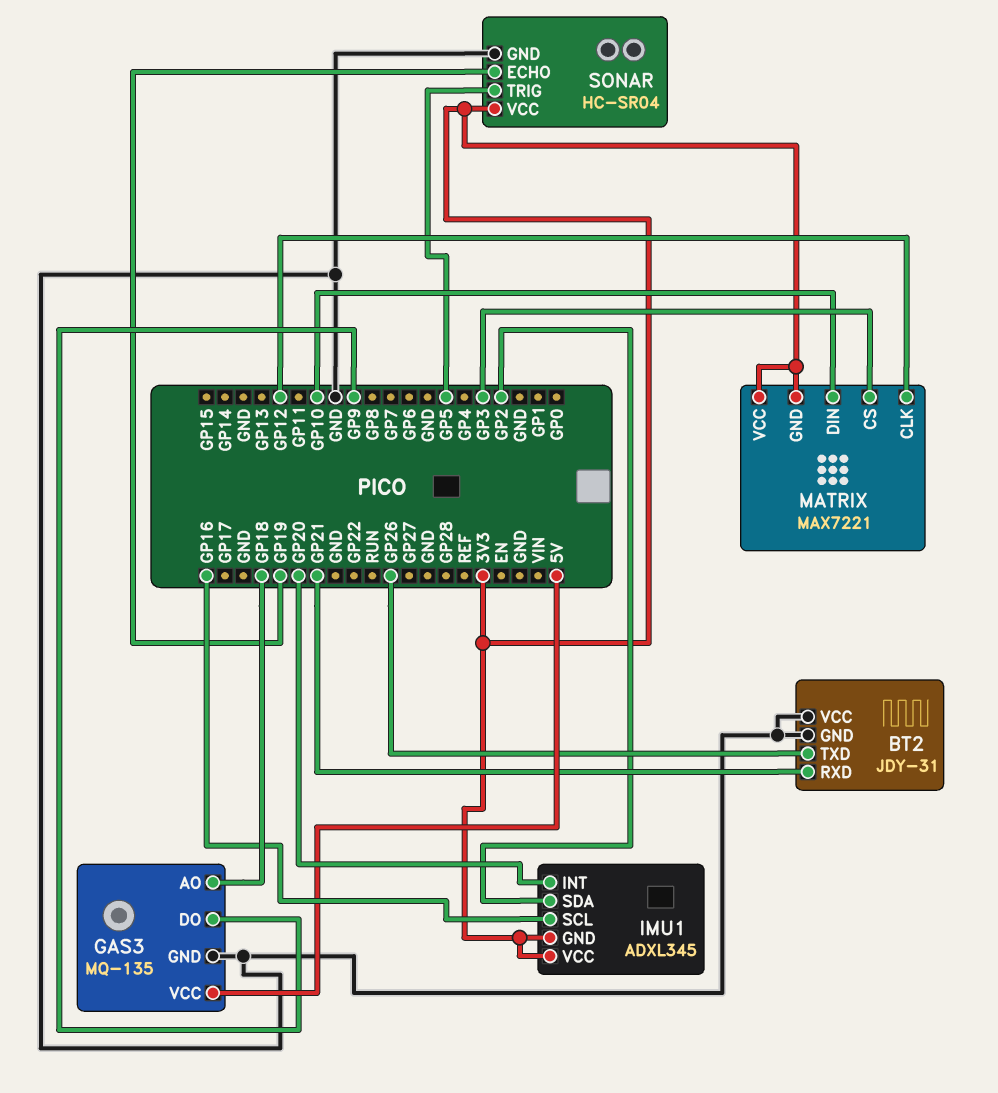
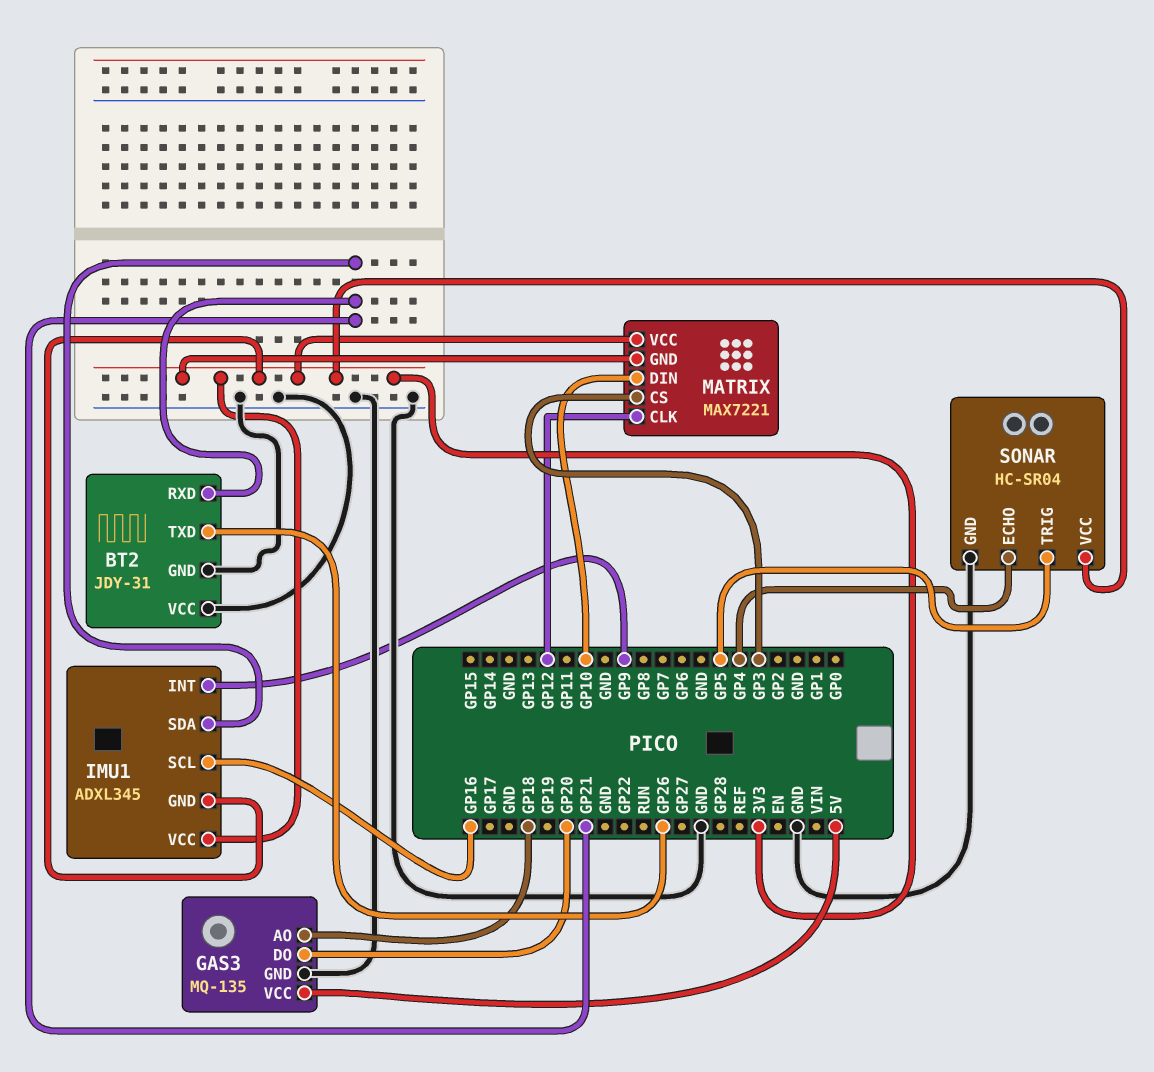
GAS3 pin DO: GP9 -> GP20
IMU1 pin INT: GP20 -> GP9
IMU1 pin SDA: GP2 -> GP21
SONAR pin ECHO: GP19 -> GP4

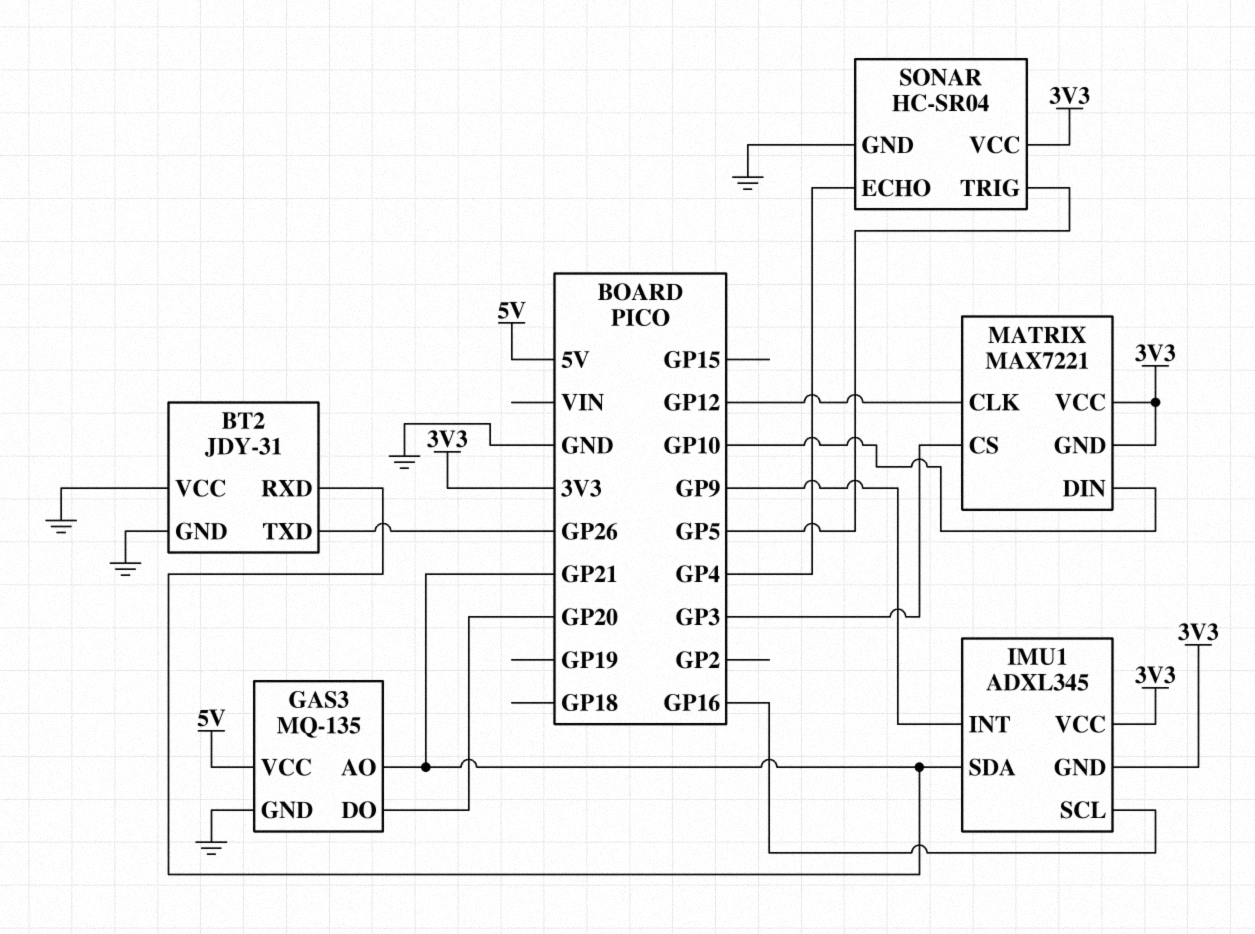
GAS3 pin AO: GP18 -> GP21

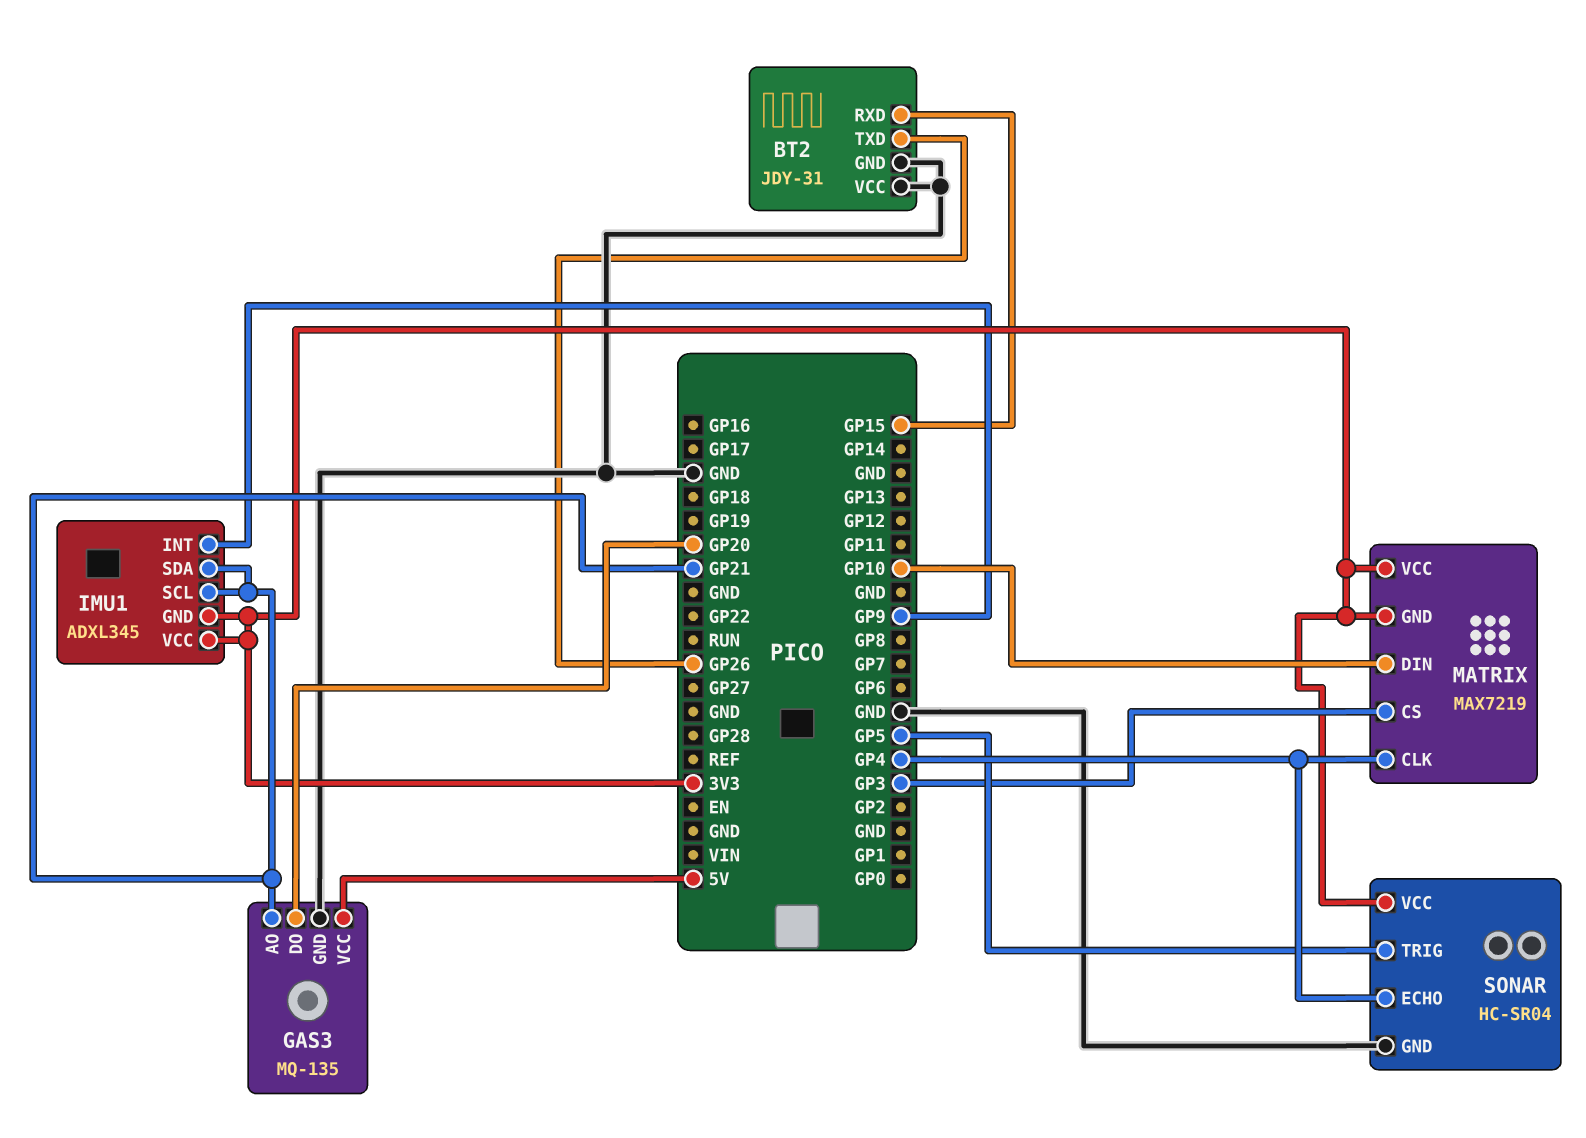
BT2 pin RXD: GP21 -> GP15
IMU1 pin SCL: GP16 -> GP21
MATRIX: MAX7221 -> MAX7219
MATRIX pin CLK: GP12 -> GP4

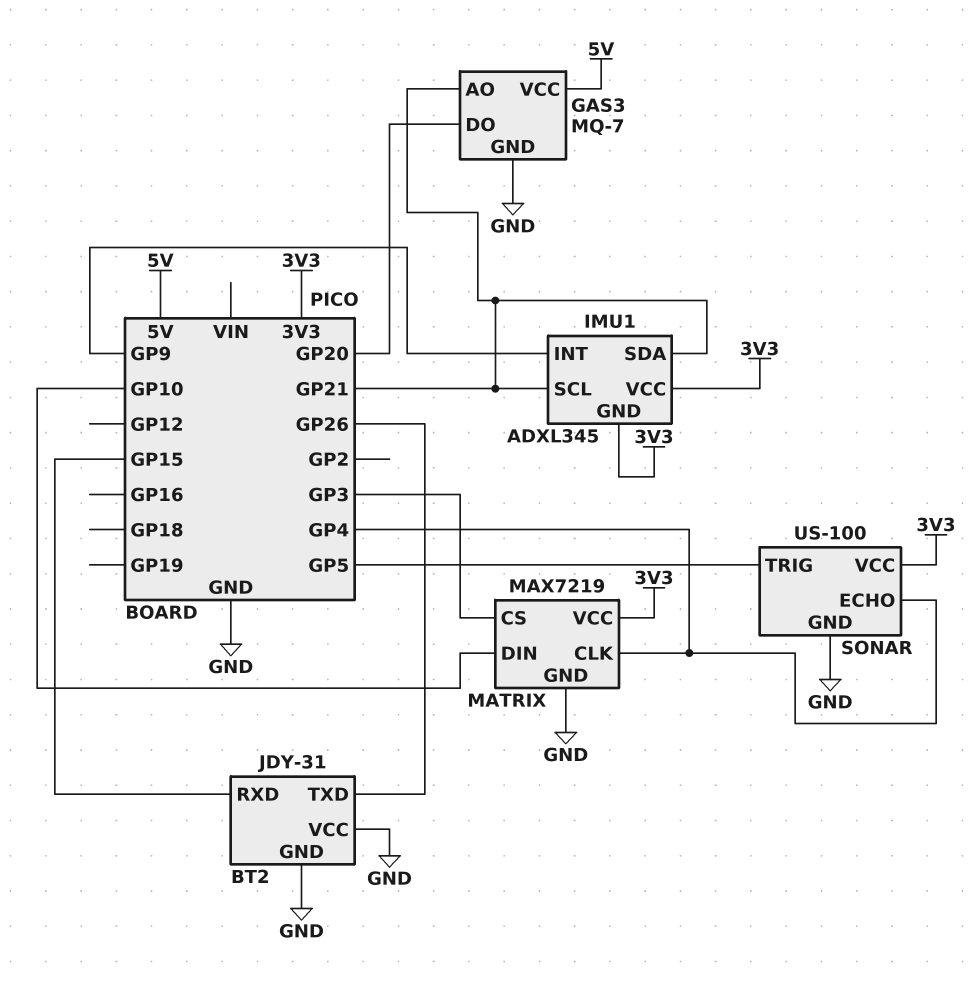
GAS3: MQ-135 -> MQ-7
MATRIX pin GND: 3V3 -> GND
SONAR: HC-SR04 -> US-100

